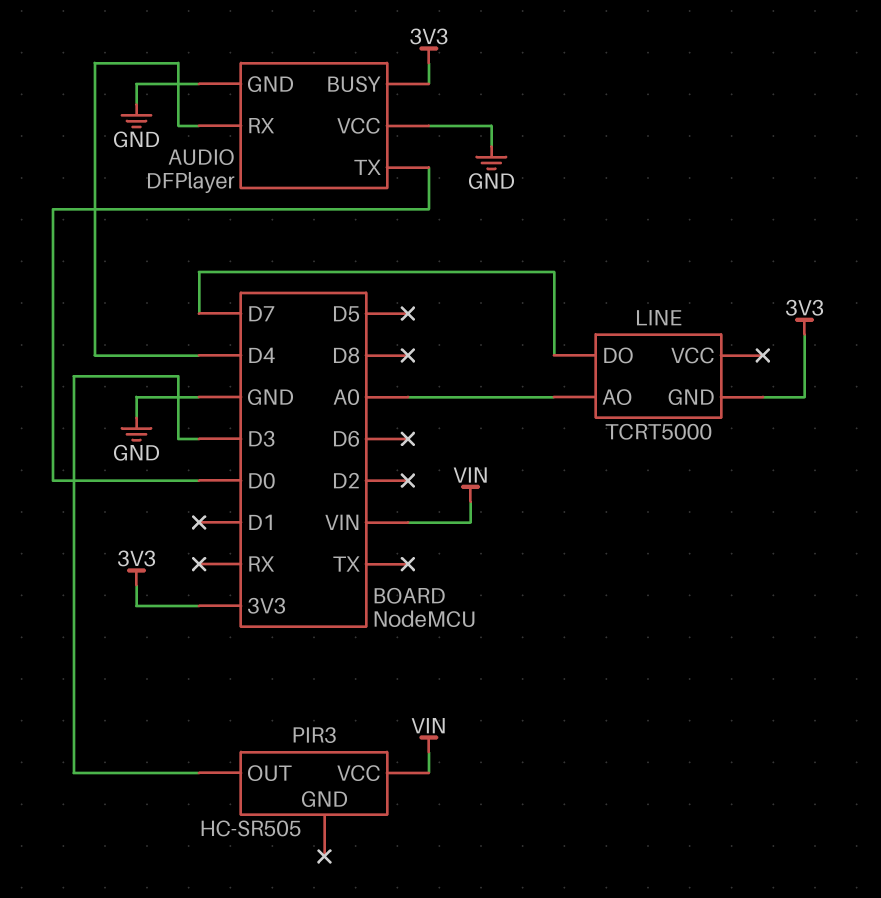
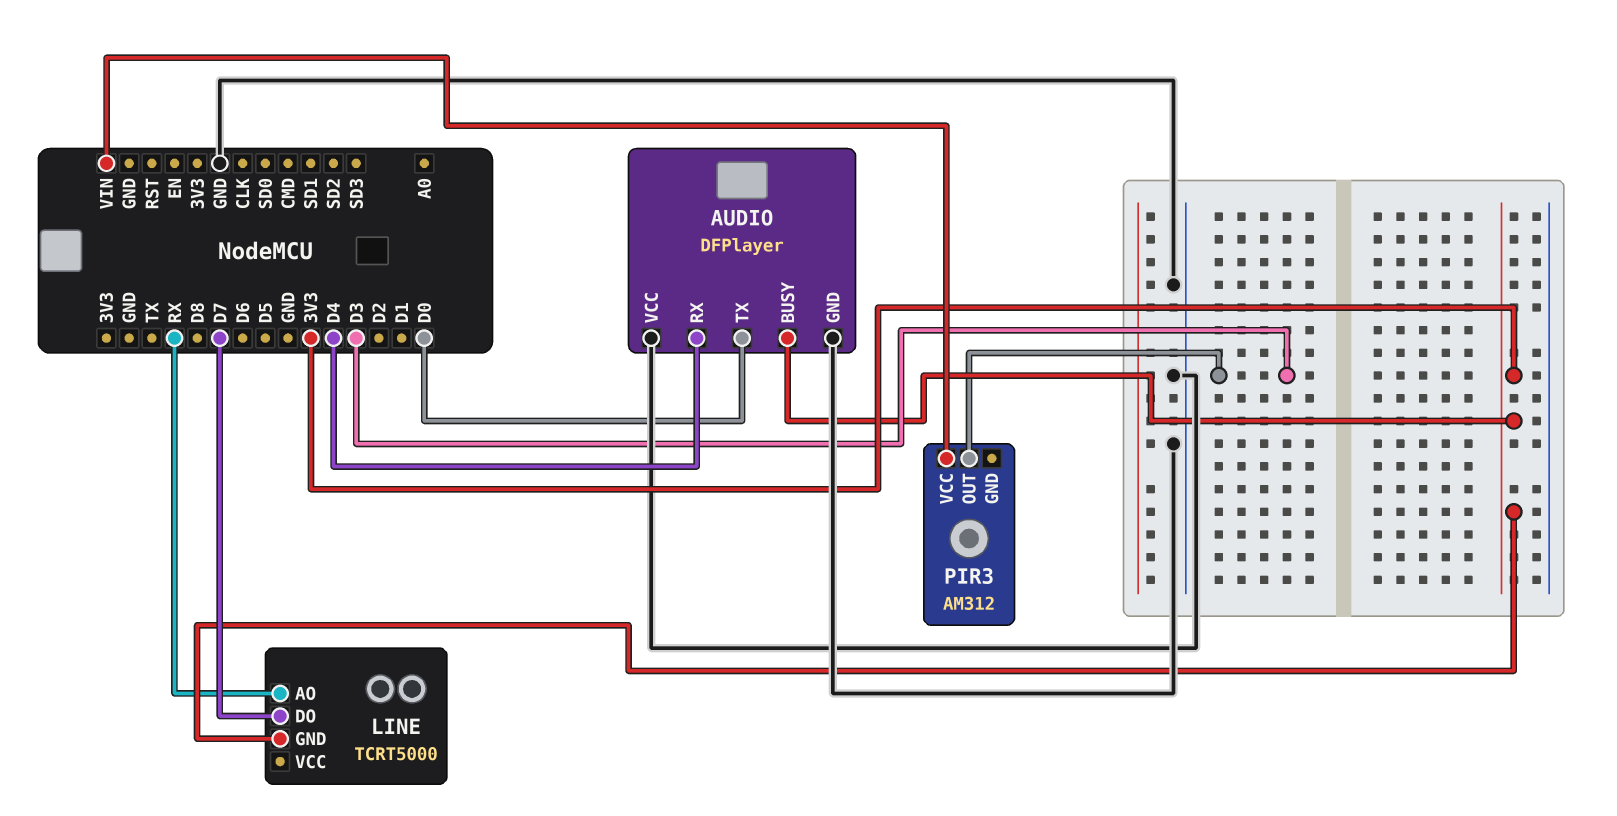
LINE pin AO: A0 -> RX
PIR3: HC-SR505 -> AM312

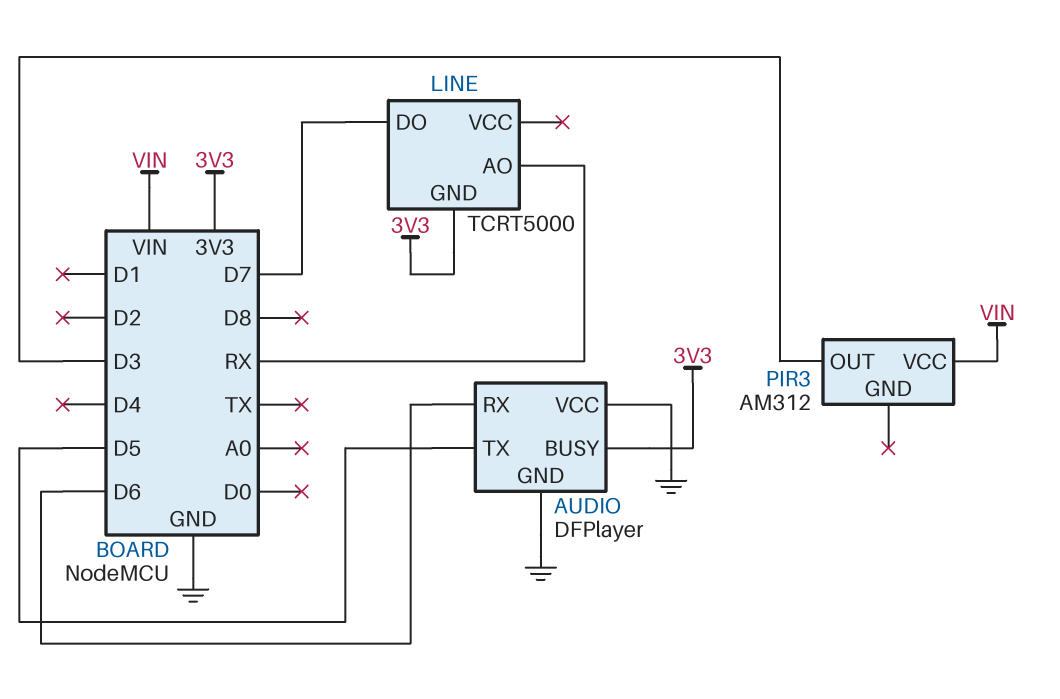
AUDIO pin RX: D4 -> D6
AUDIO pin TX: D0 -> D5

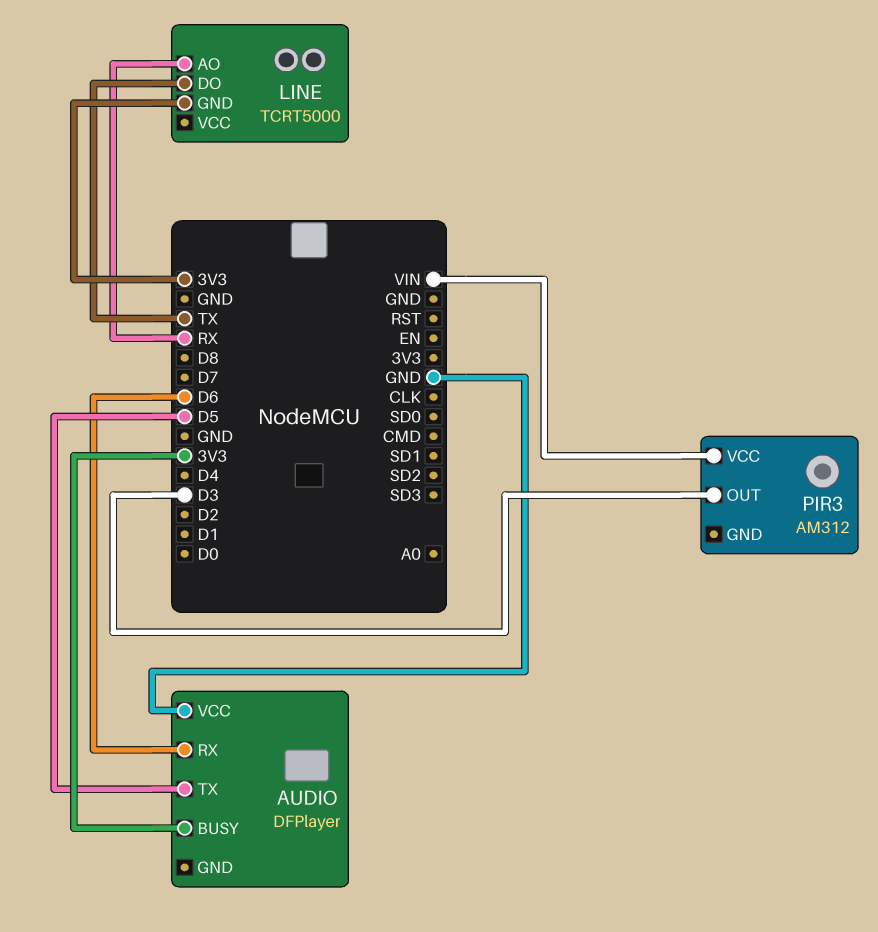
AUDIO pin GND: GND -> none
LINE pin DO: D7 -> TX

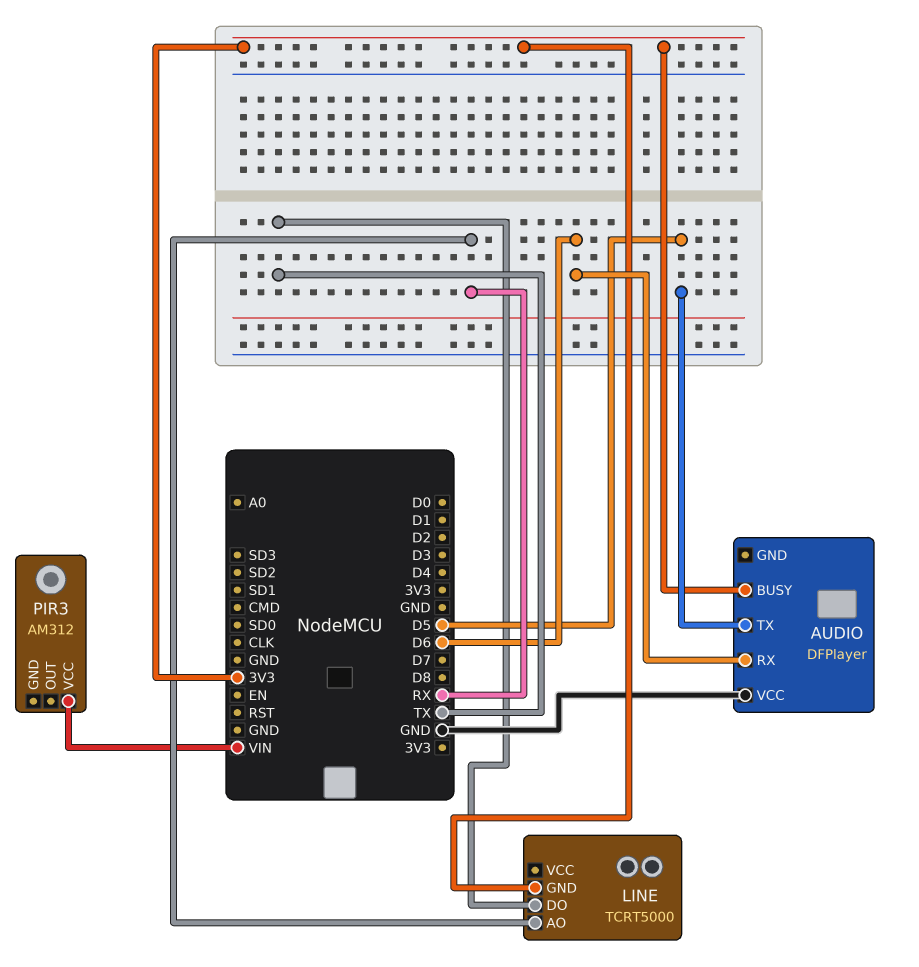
PIR3 pin OUT: D3 -> none

